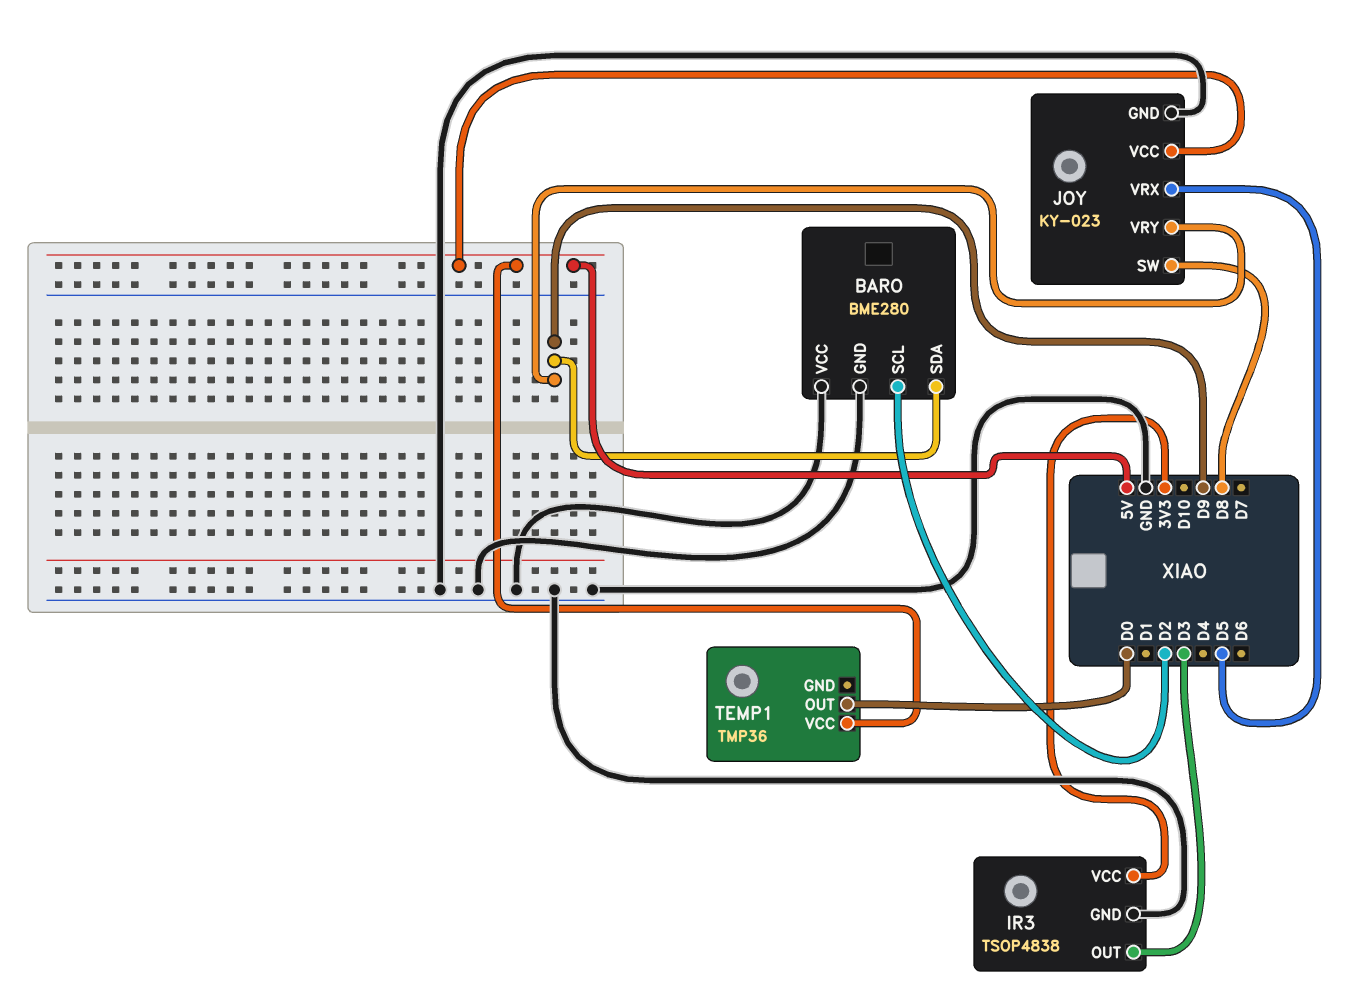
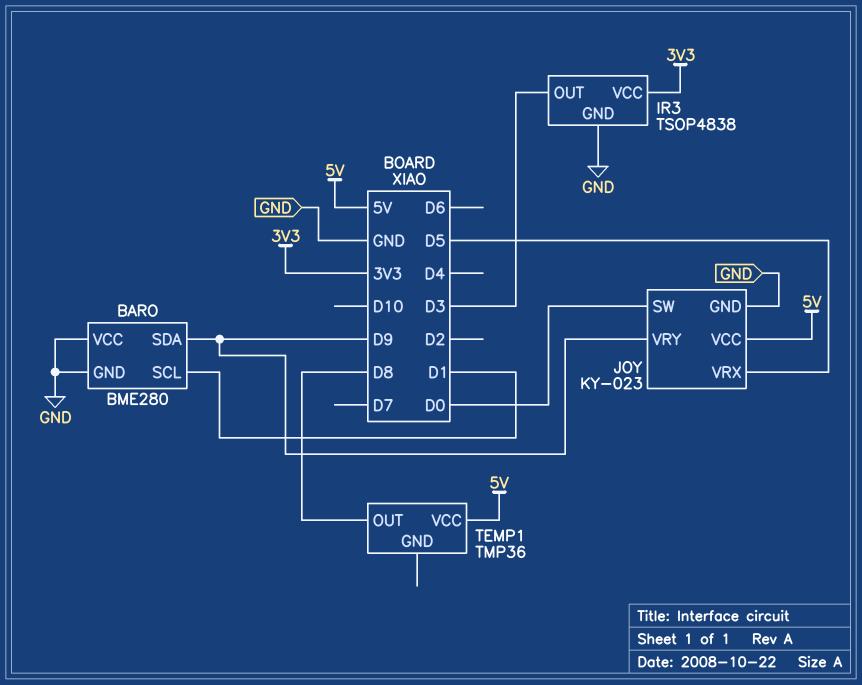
BARO pin SCL: D2 -> D1
JOY pin SW: D8 -> D0
TEMP1 pin OUT: D0 -> D8

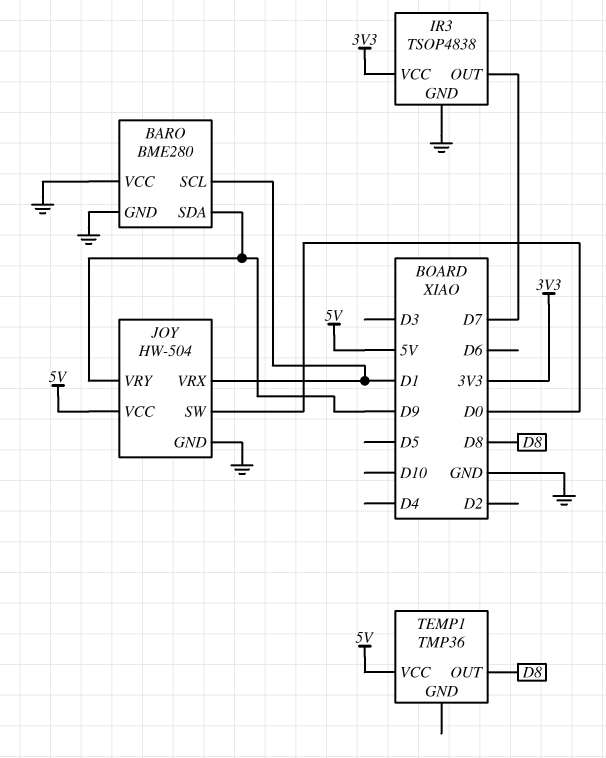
IR3 pin OUT: D3 -> D7
JOY: KY-023 -> HW-504
JOY pin VRX: D5 -> D1

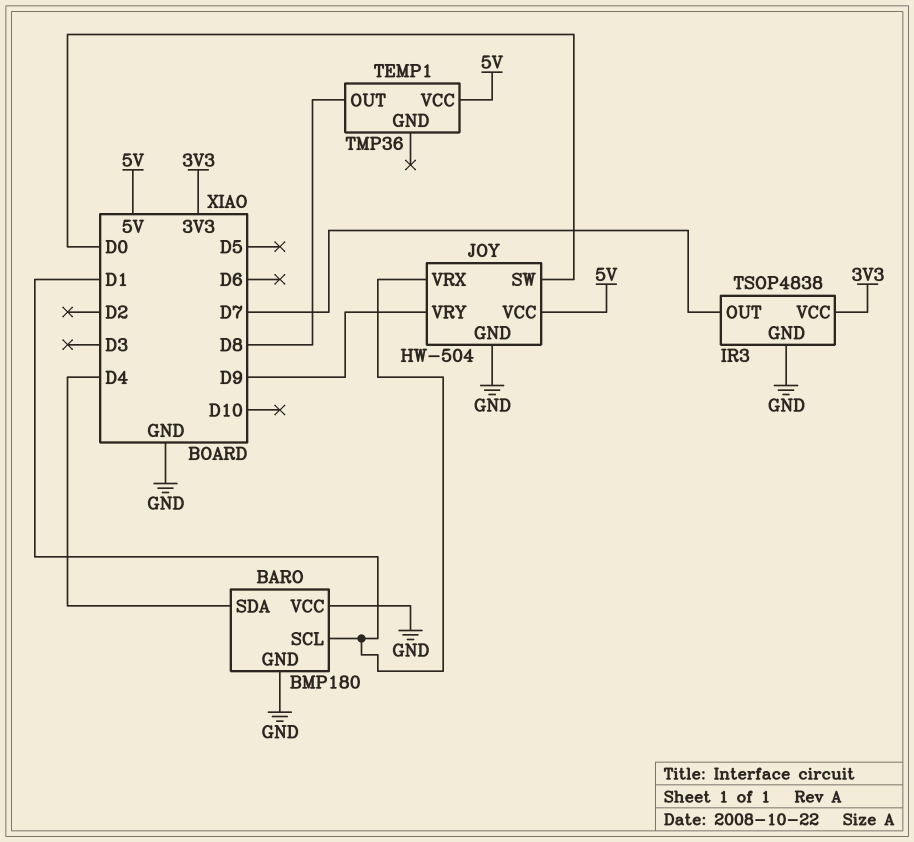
BARO: BME280 -> BMP180
BARO pin SDA: D9 -> D4

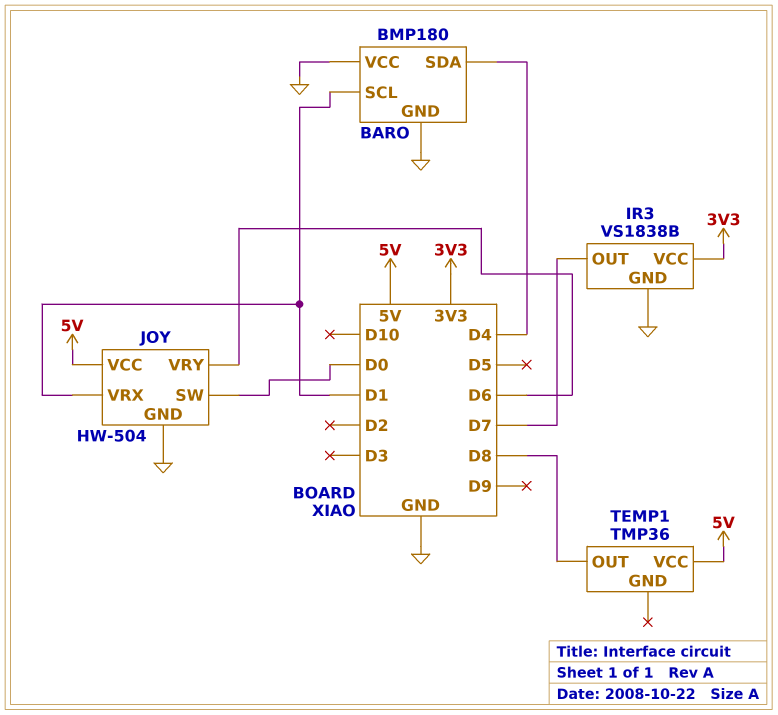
IR3: TSOP4838 -> VS1838B
JOY pin VRY: D9 -> D6

